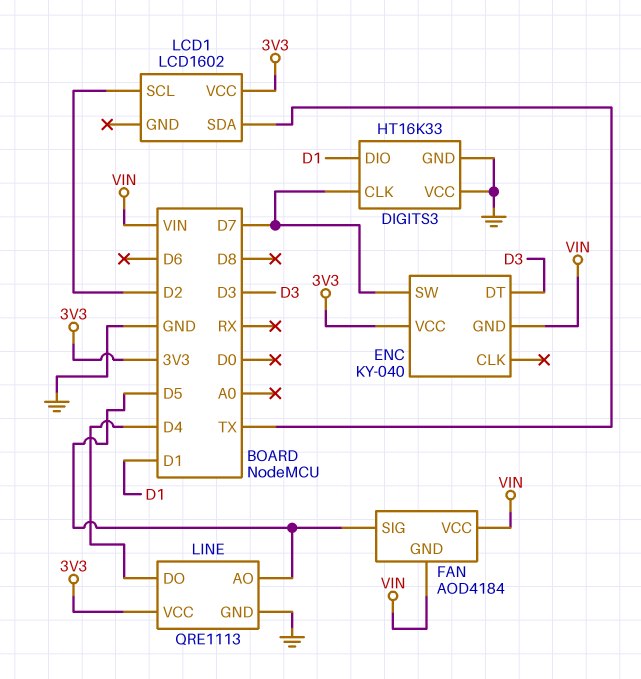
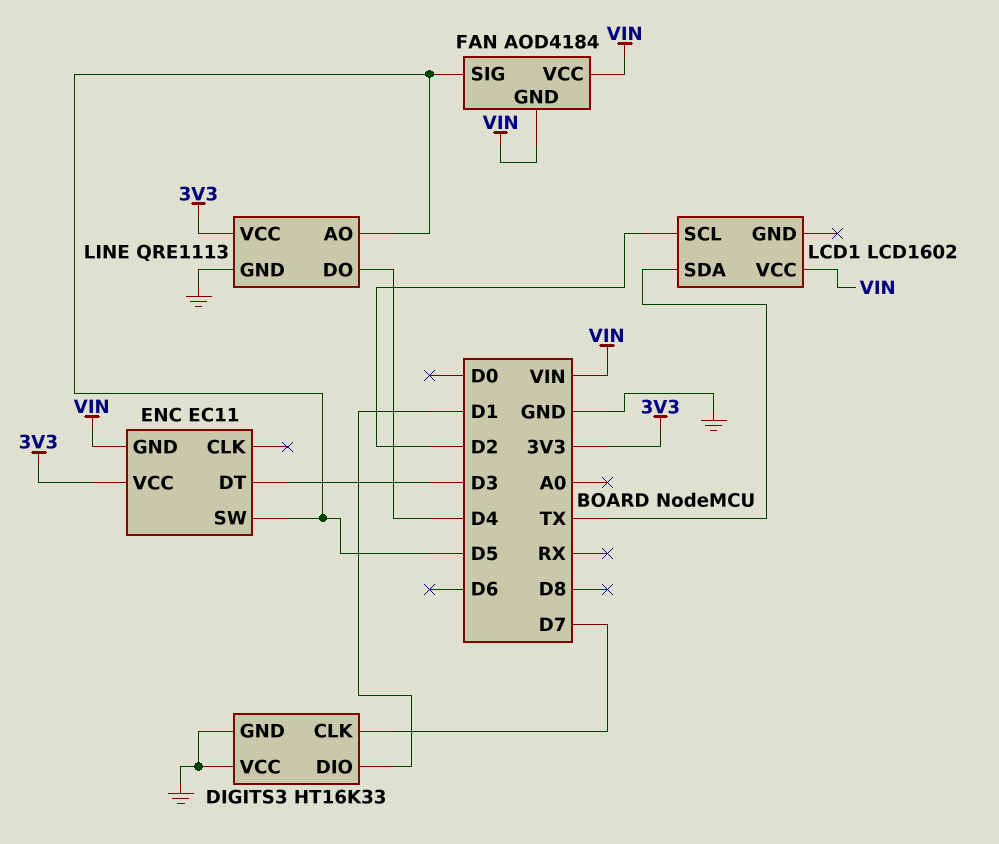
ENC: KY-040 -> EC11
ENC pin SW: D7 -> D5
LCD1 pin VCC: 3V3 -> VIN

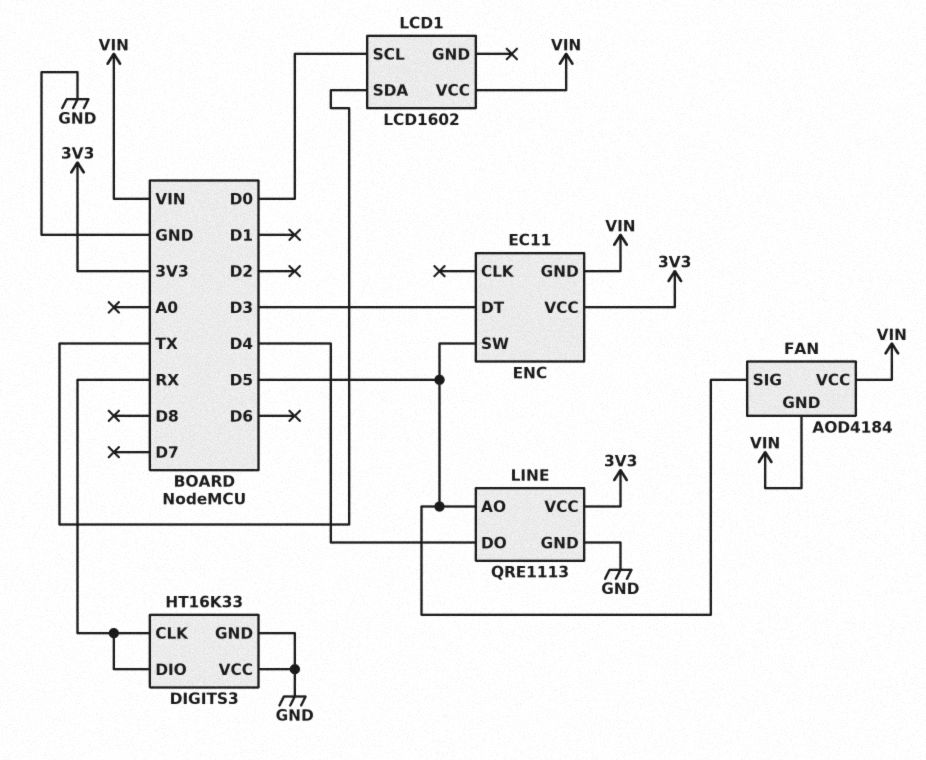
DIGITS3 pin CLK: D7 -> RX
DIGITS3 pin DIO: D1 -> RX
LCD1 pin SCL: D2 -> D0

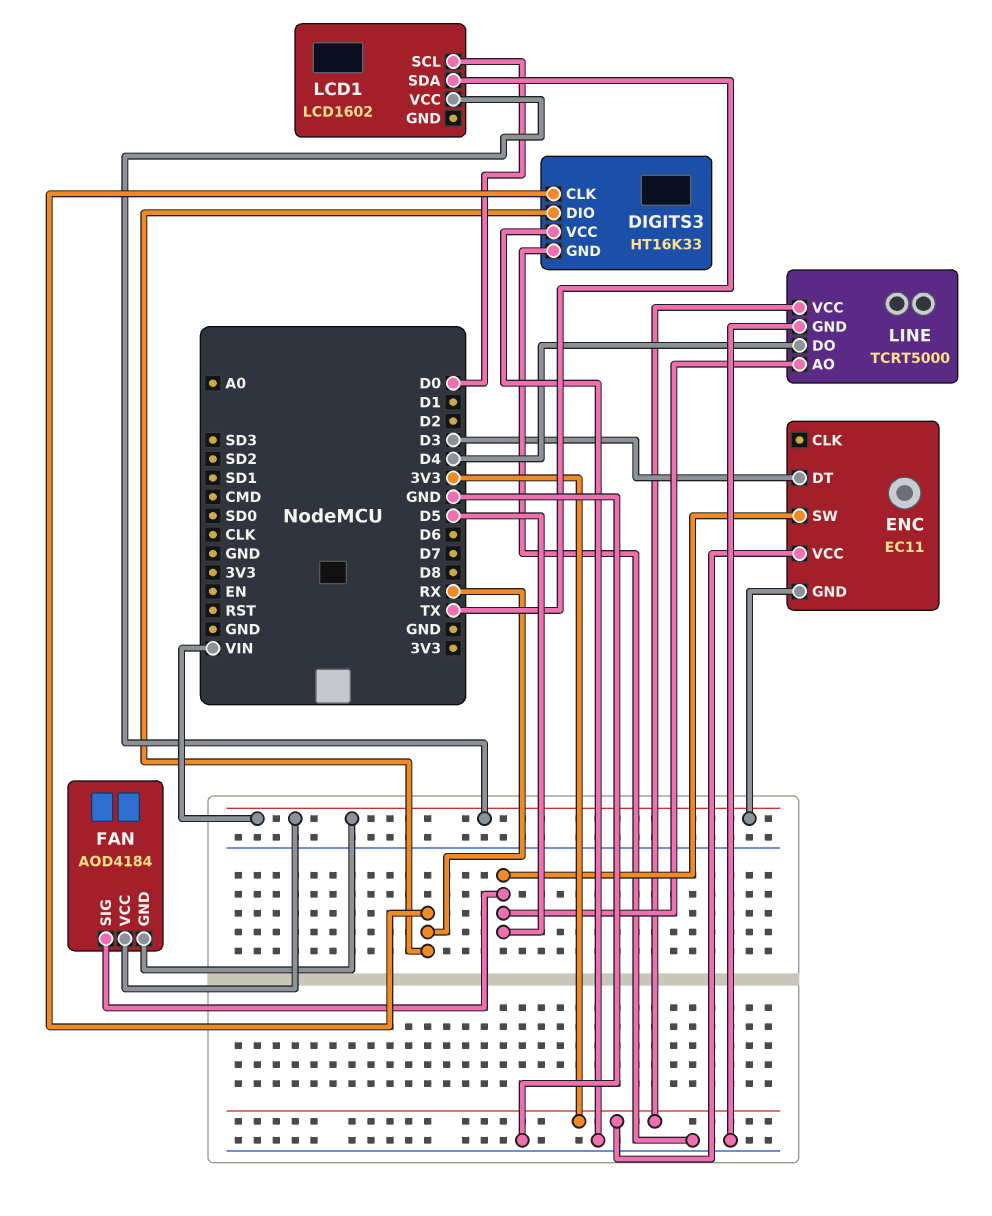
LINE: QRE1113 -> TCRT5000

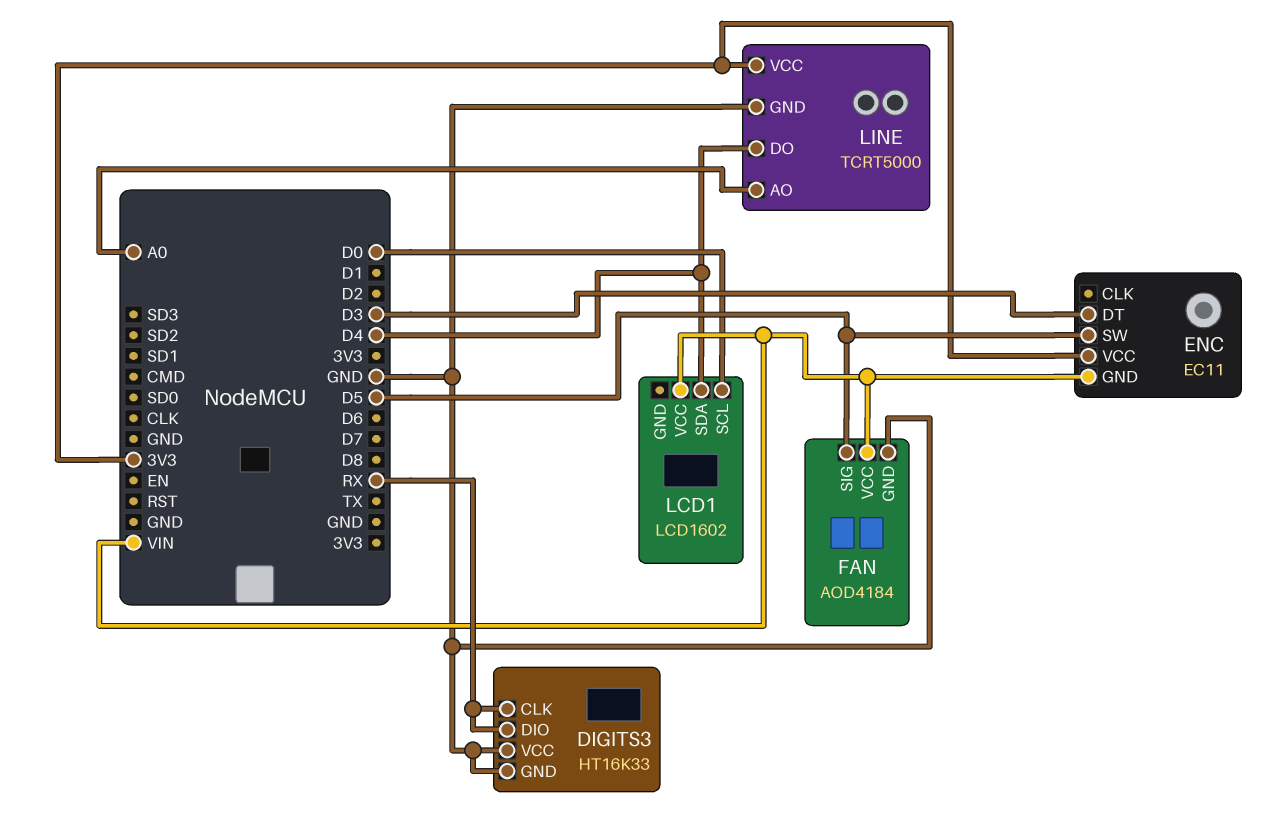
FAN pin GND: VIN -> GND
LCD1 pin SDA: TX -> D4
LINE pin AO: D5 -> A0

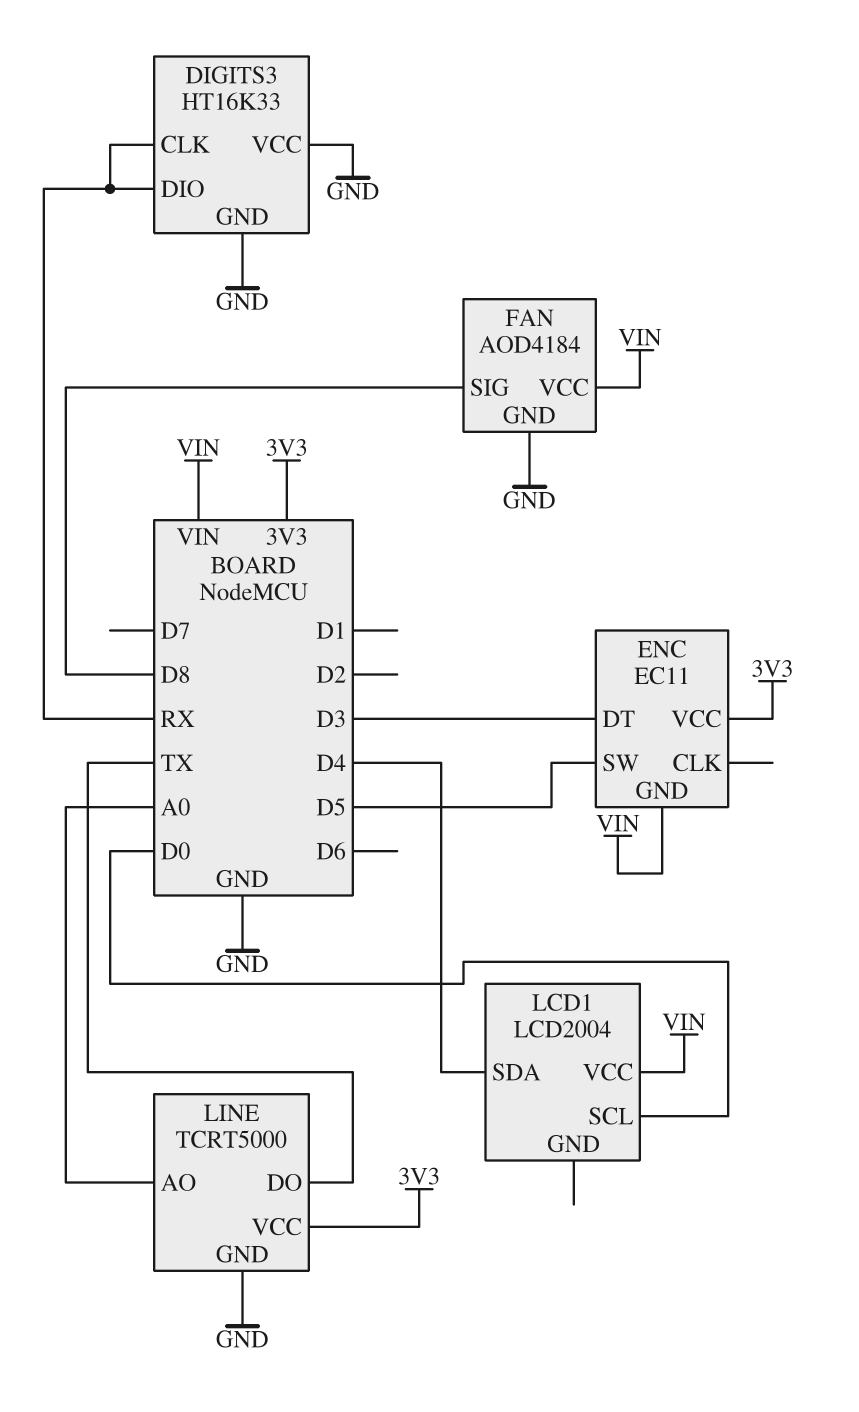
FAN pin SIG: D5 -> D8
LCD1: LCD1602 -> LCD2004
LINE pin DO: D4 -> TX

